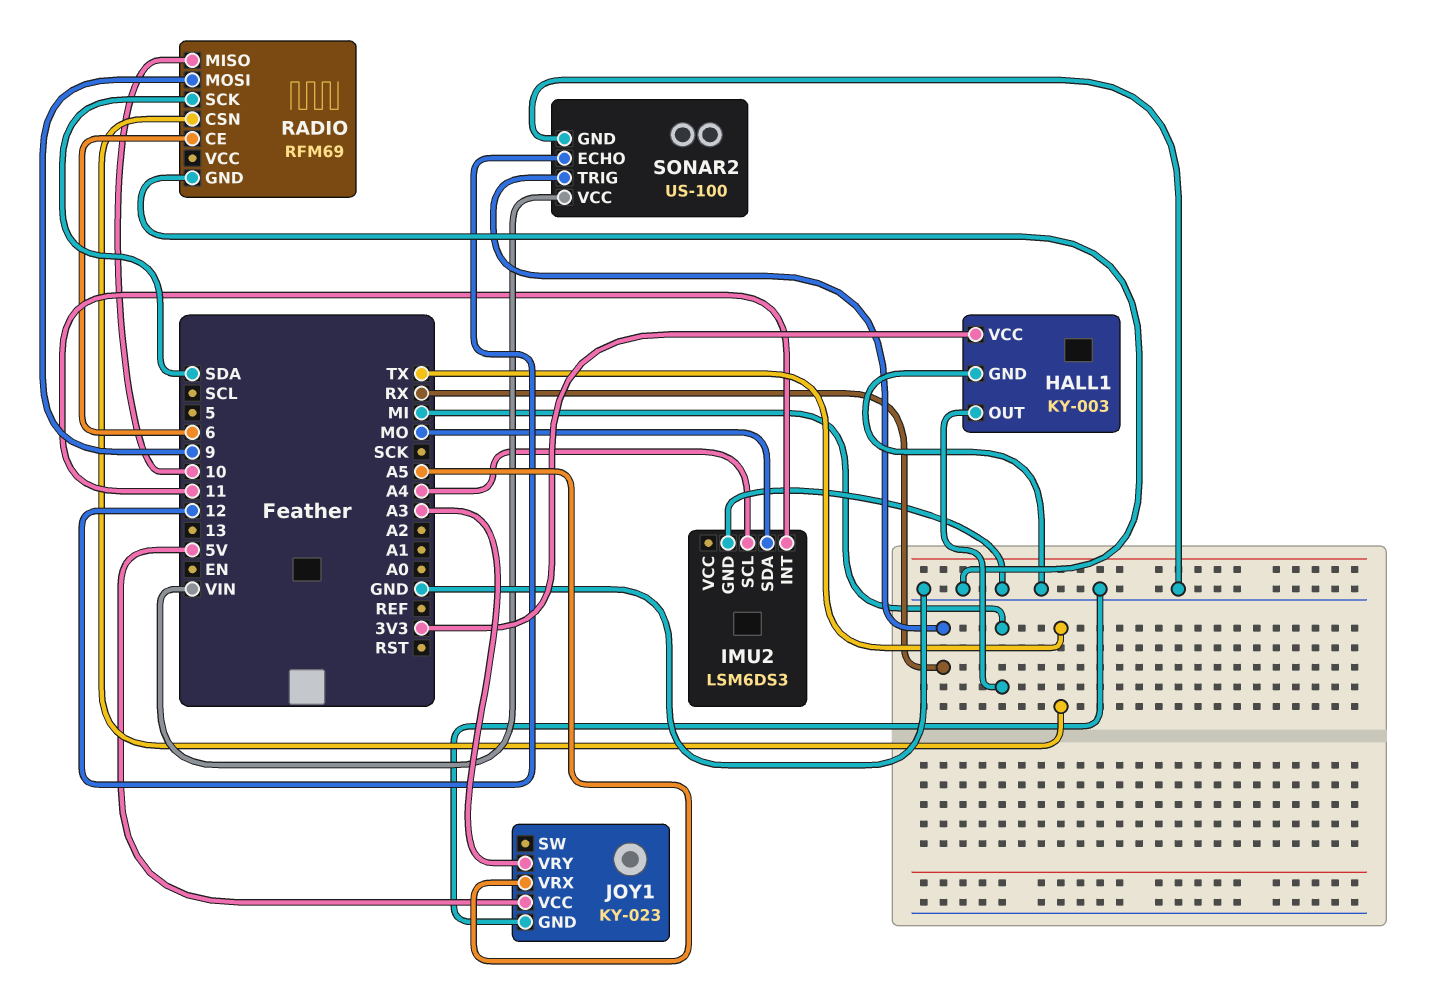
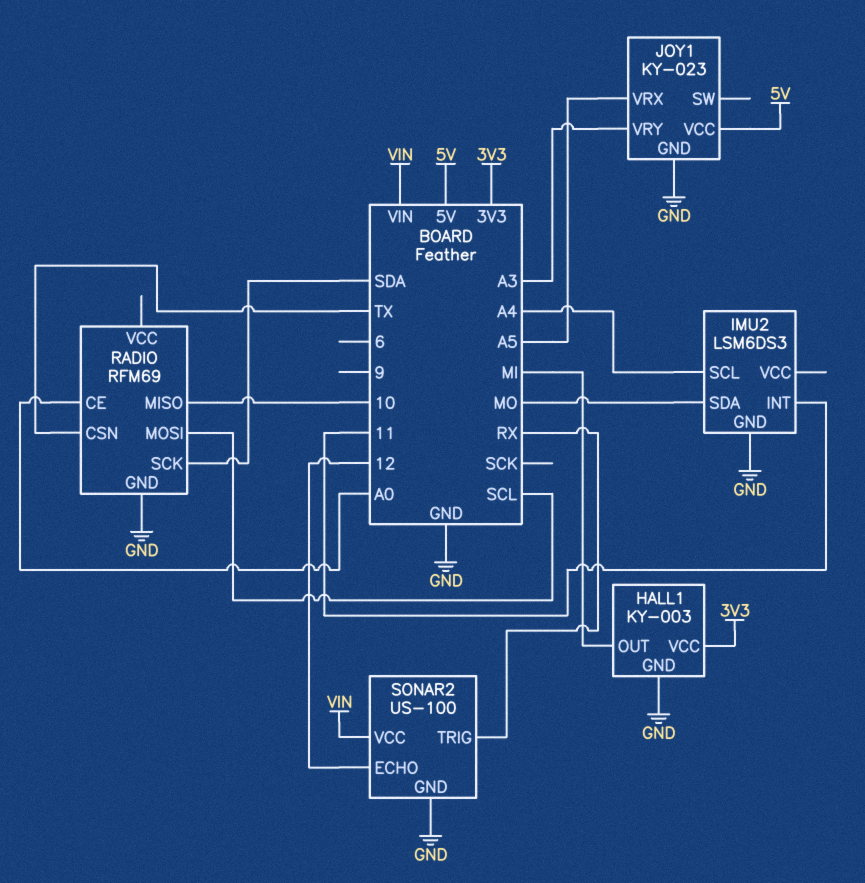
RADIO pin CE: 6 -> A0
RADIO pin MOSI: 9 -> SCL

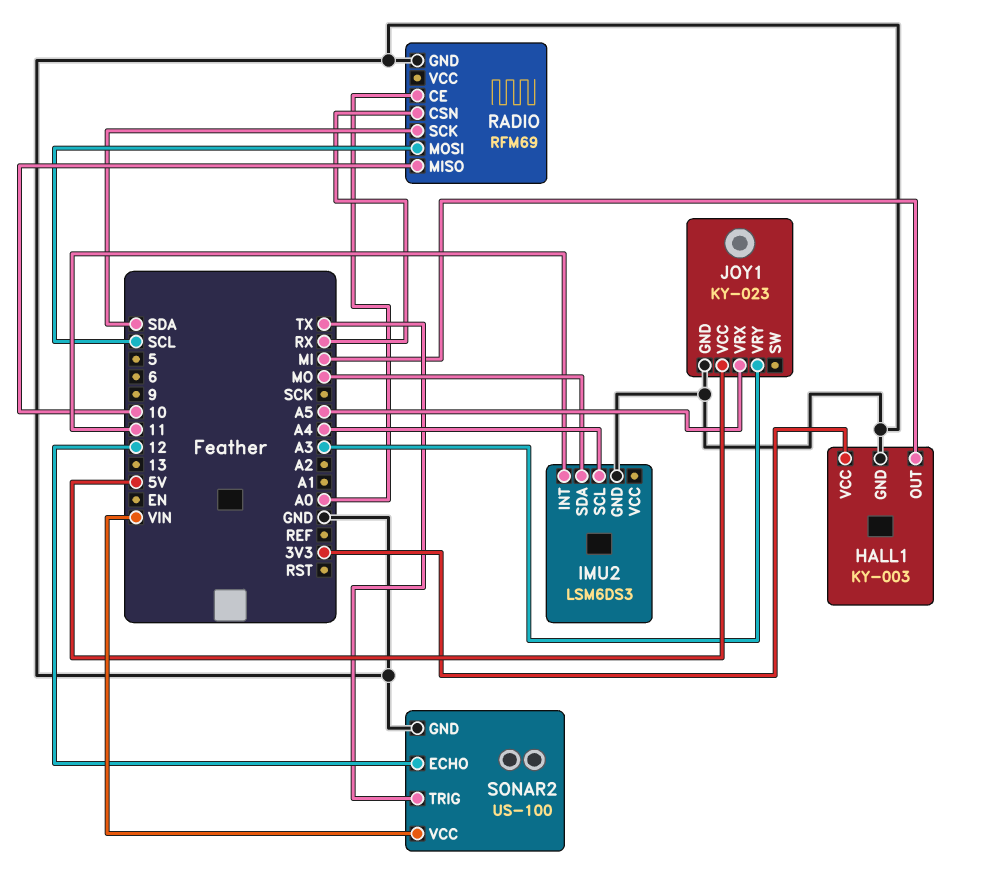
RADIO pin CSN: TX -> RX
SONAR2 pin TRIG: RX -> TX

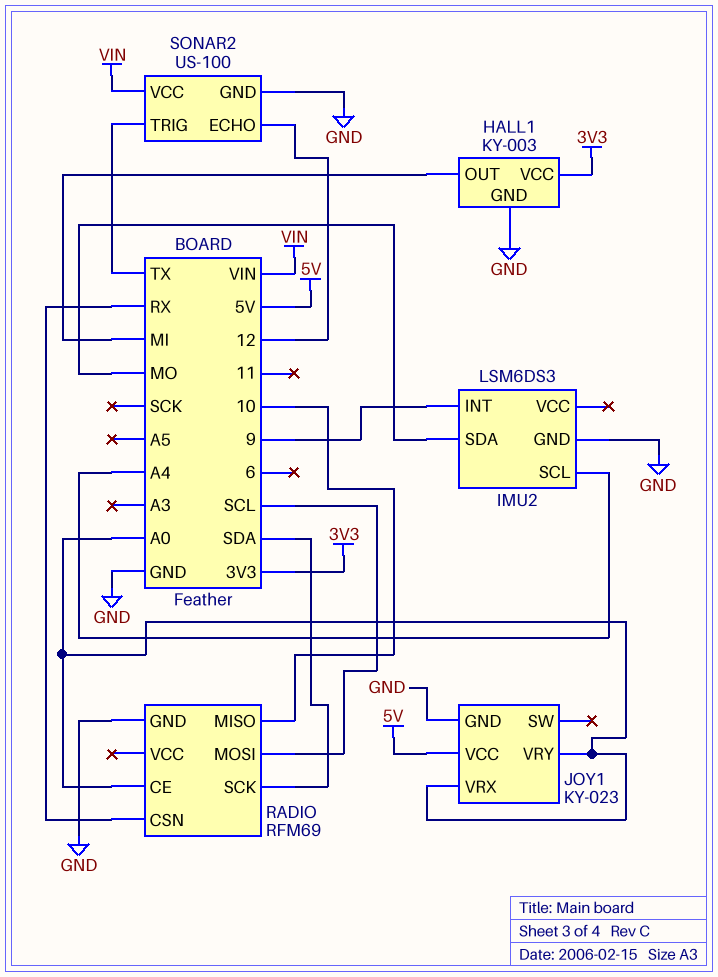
IMU2 pin INT: 11 -> 9
JOY1 pin VRX: A5 -> A0
JOY1 pin VRY: A3 -> A0

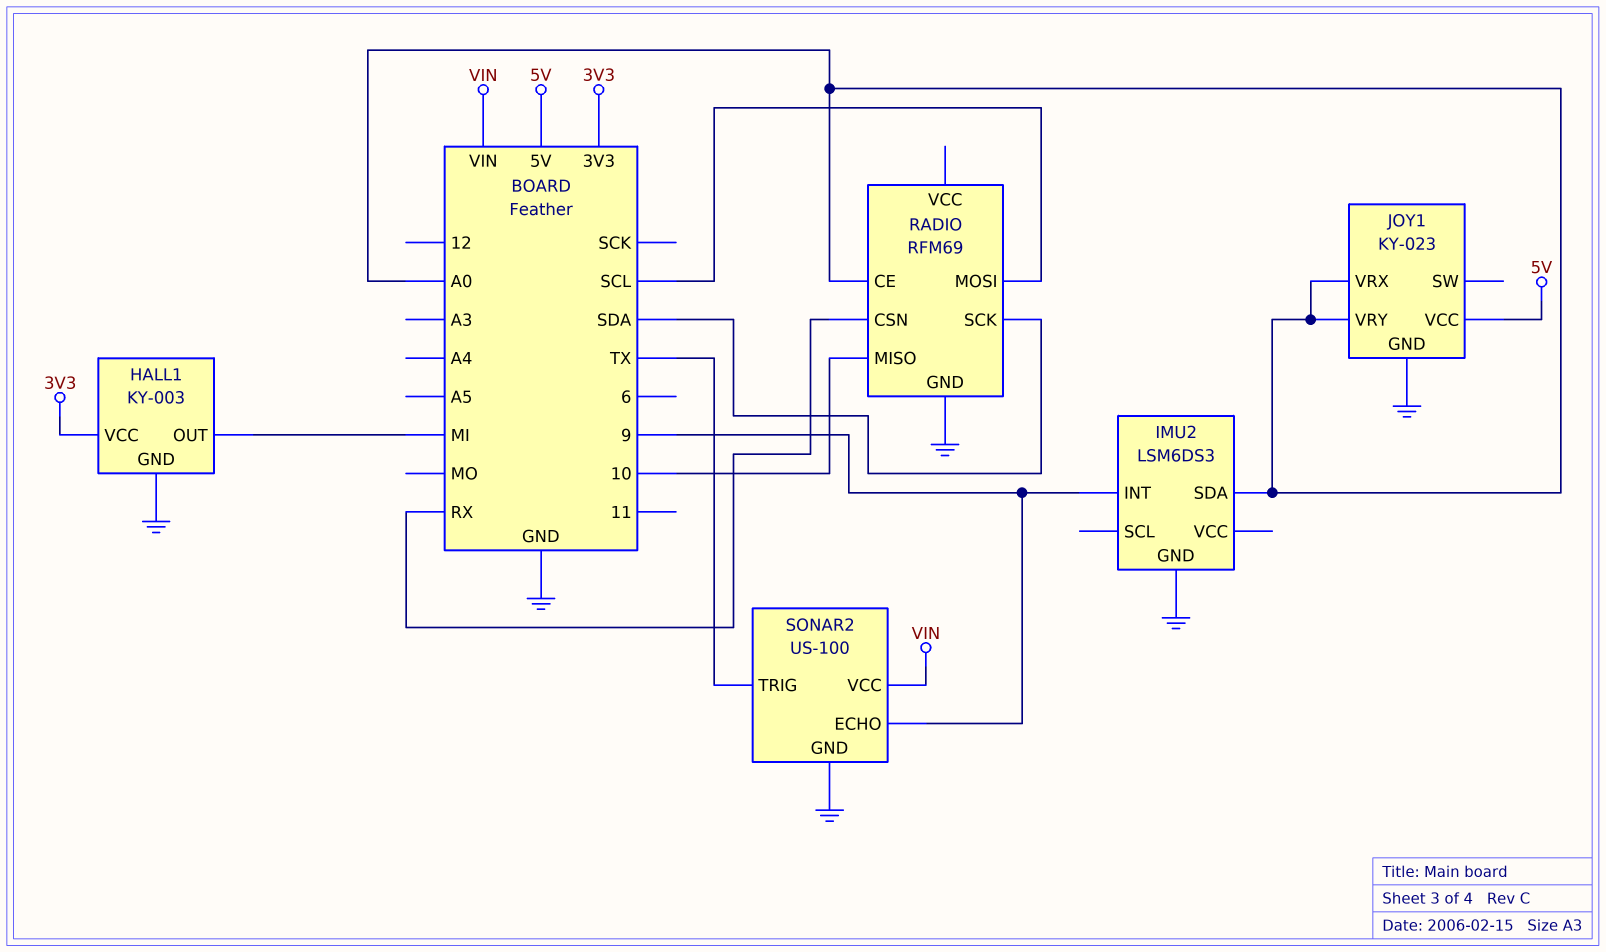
IMU2 pin SCL: A4 -> none
IMU2 pin SDA: MO -> A0
SONAR2 pin ECHO: 12 -> 9

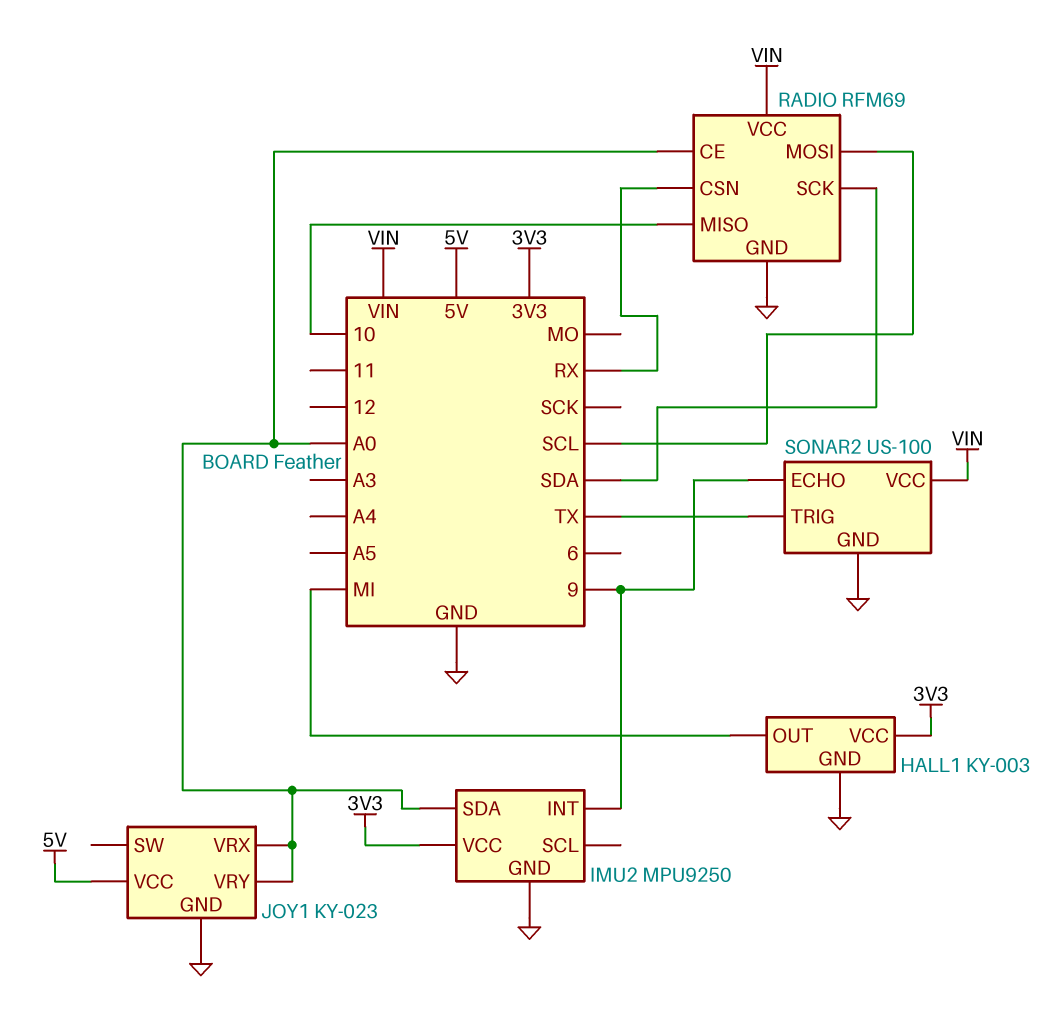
IMU2: LSM6DS3 -> MPU9250
IMU2 pin VCC: none -> 3V3
RADIO pin VCC: none -> VIN

